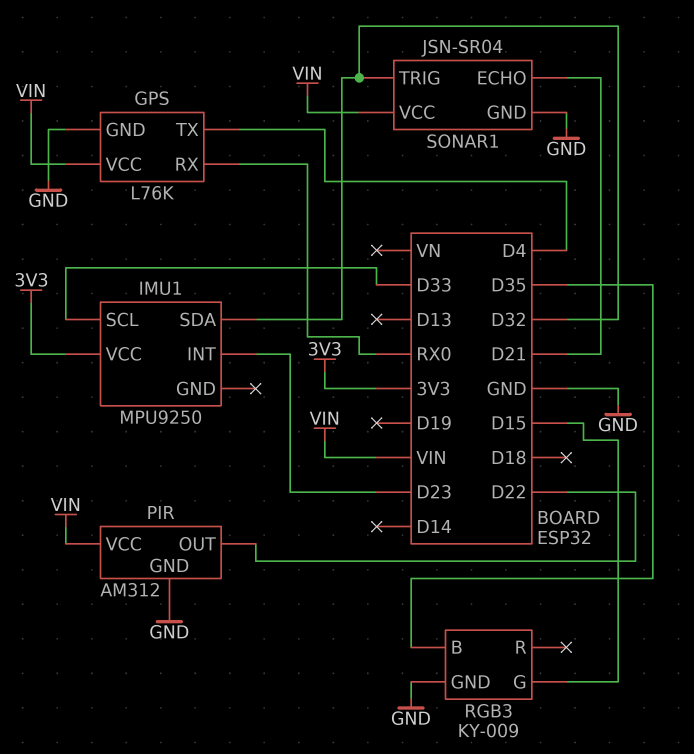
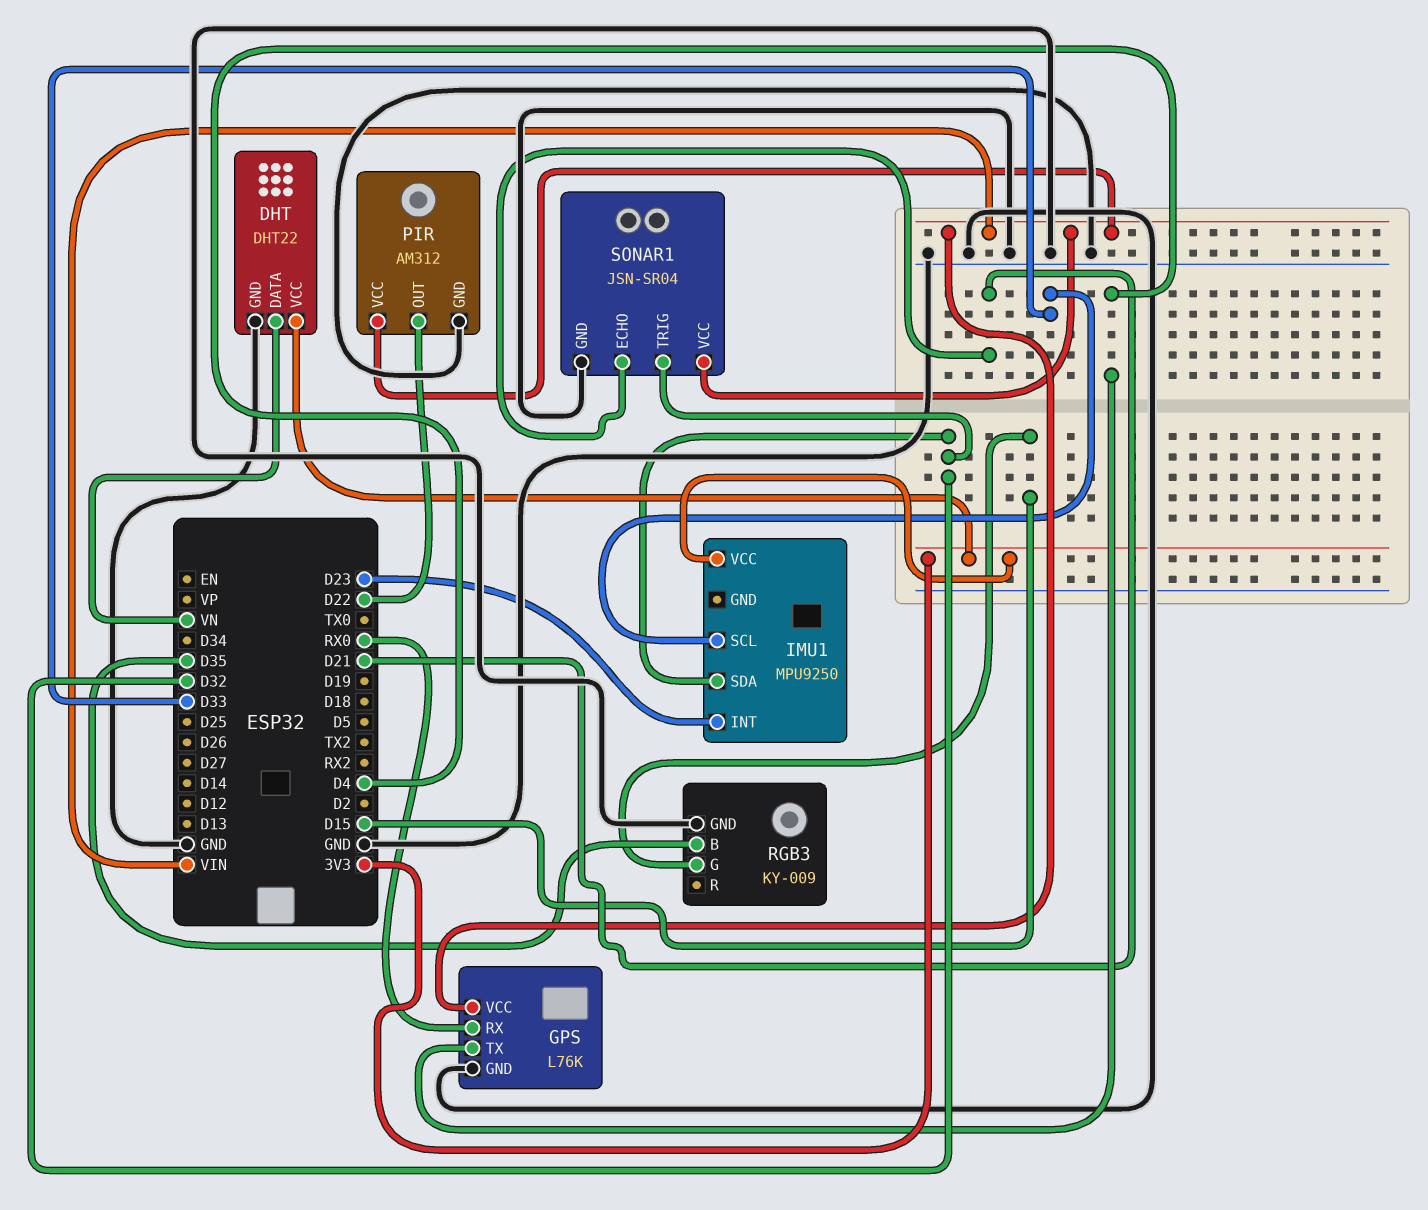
DHT: none -> DHT22
DHT pin DATA: none -> VN
DHT pin GND: none -> GND
DHT pin VCC: none -> 3V3

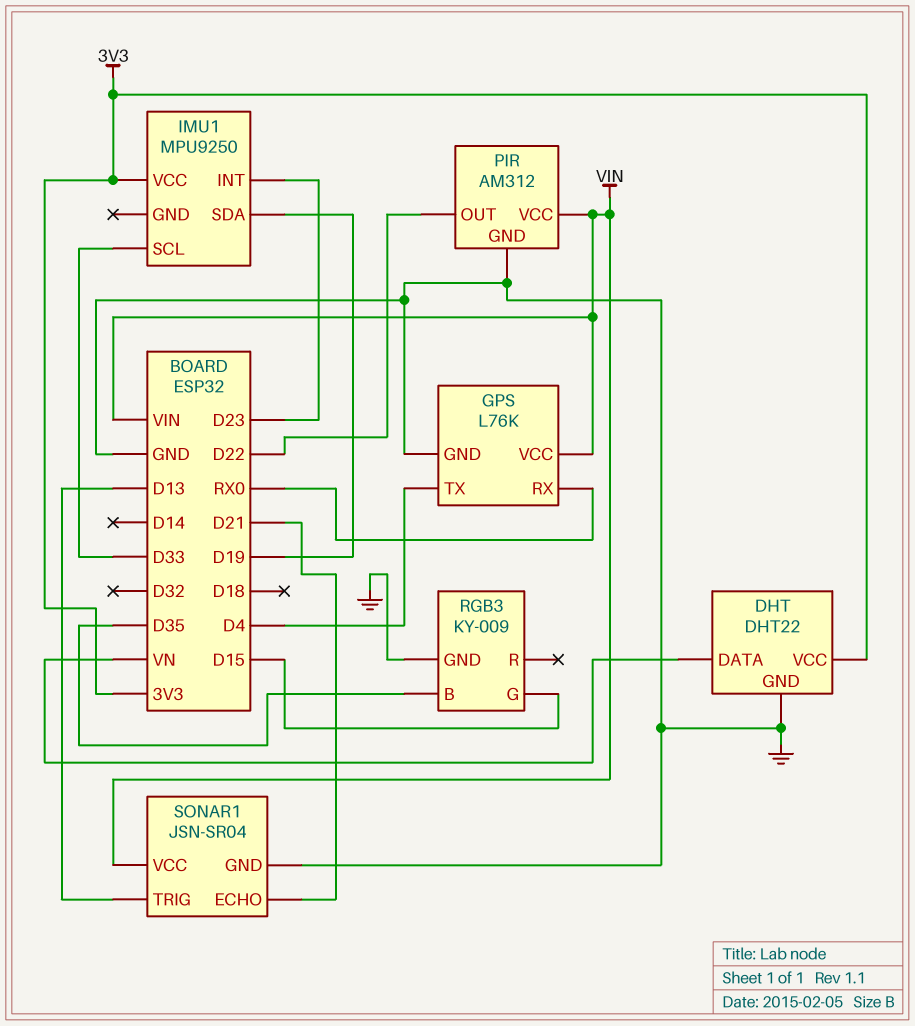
IMU1 pin SDA: D32 -> D19
SONAR1 pin TRIG: D32 -> D13

